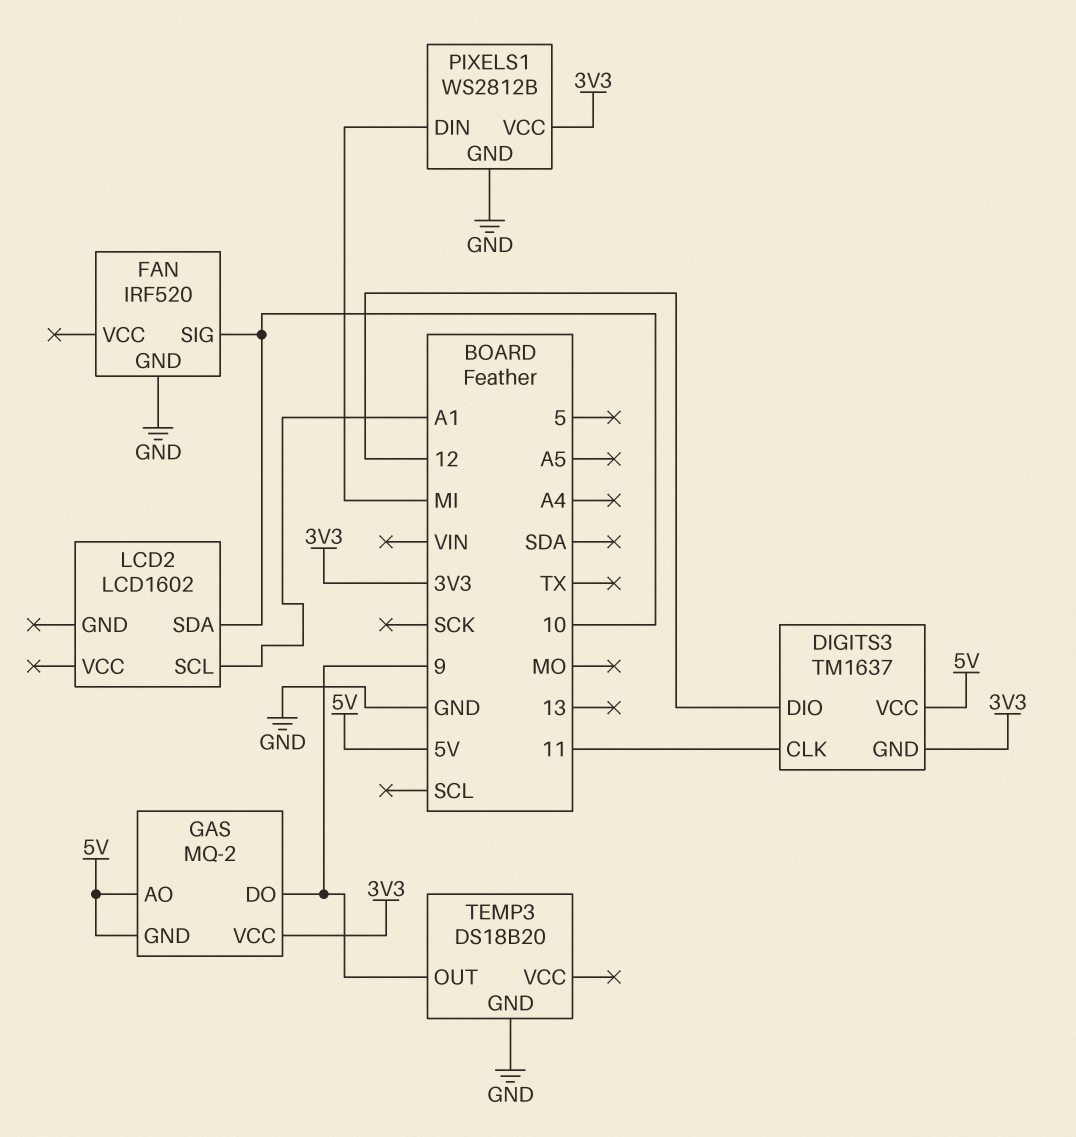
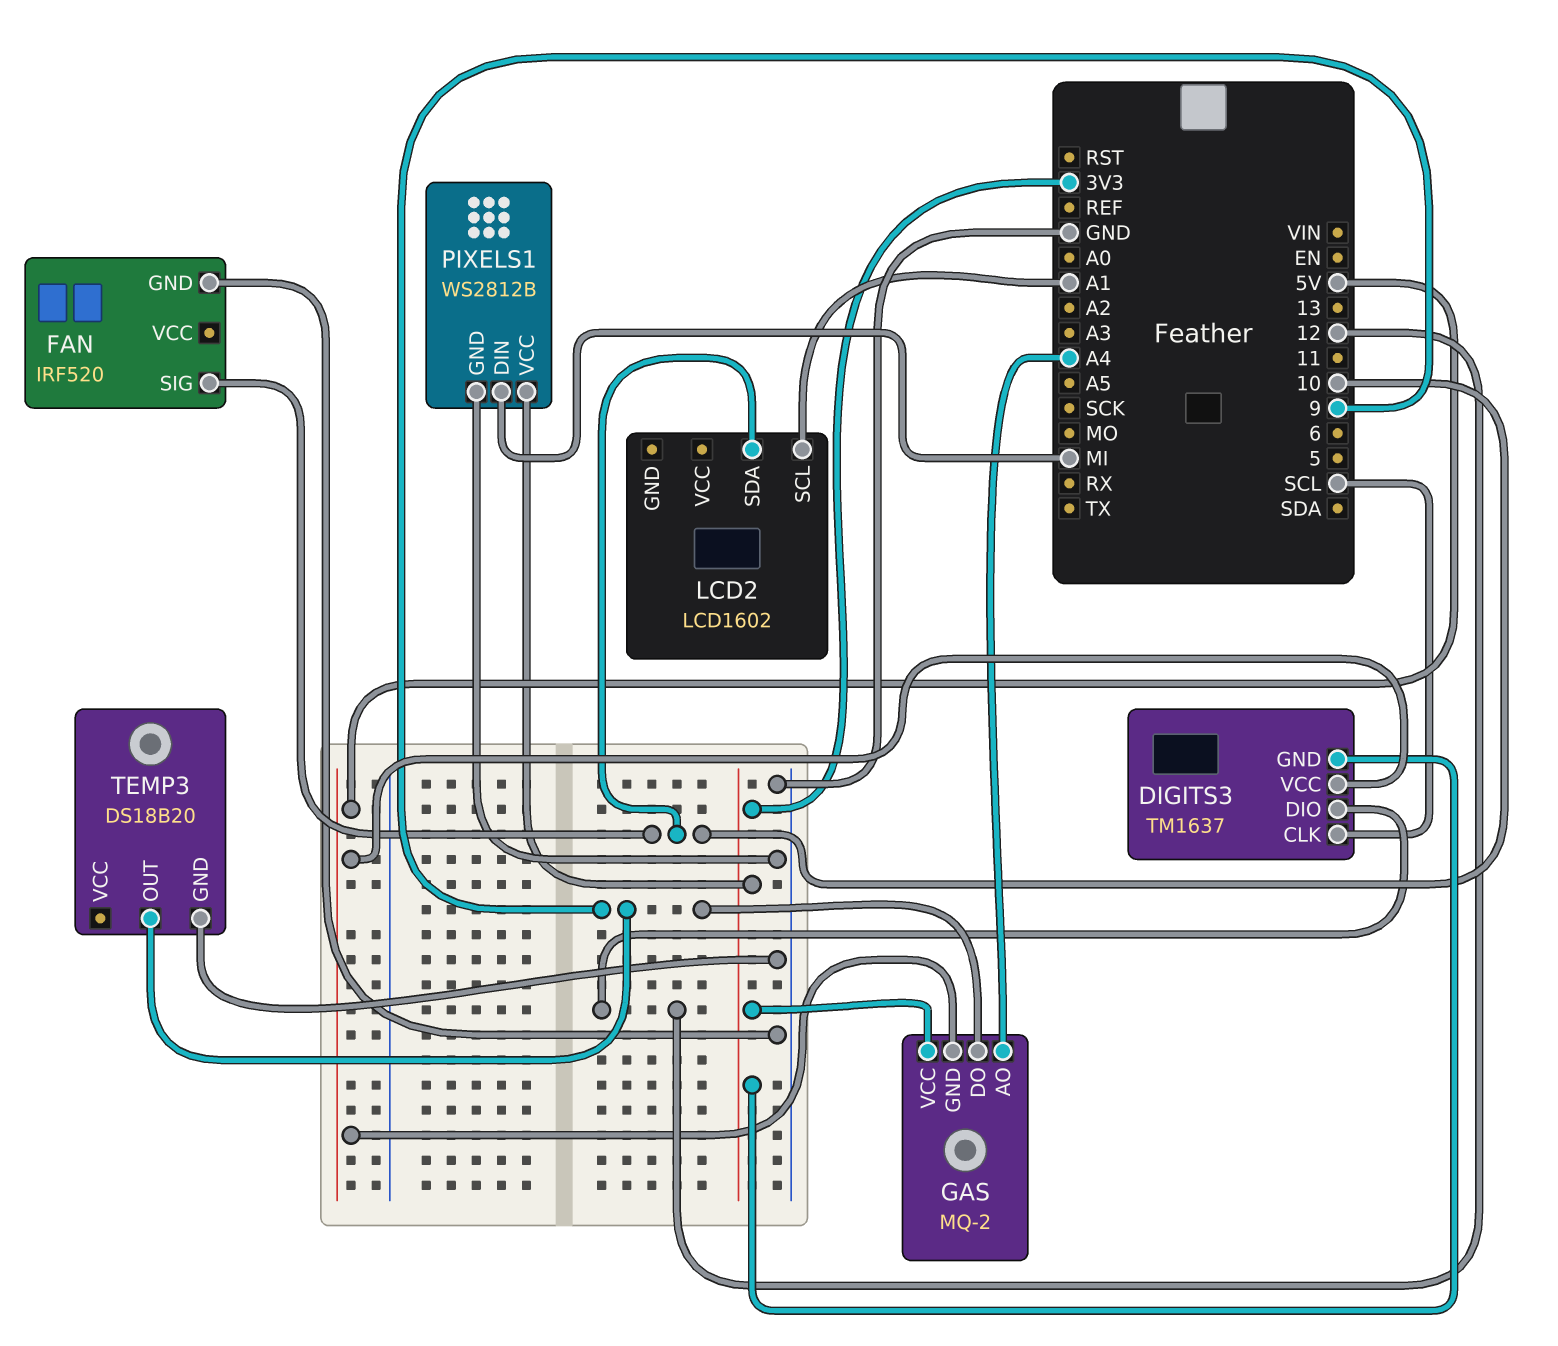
DIGITS3 pin CLK: 11 -> SCL
GAS pin AO: 5V -> A4

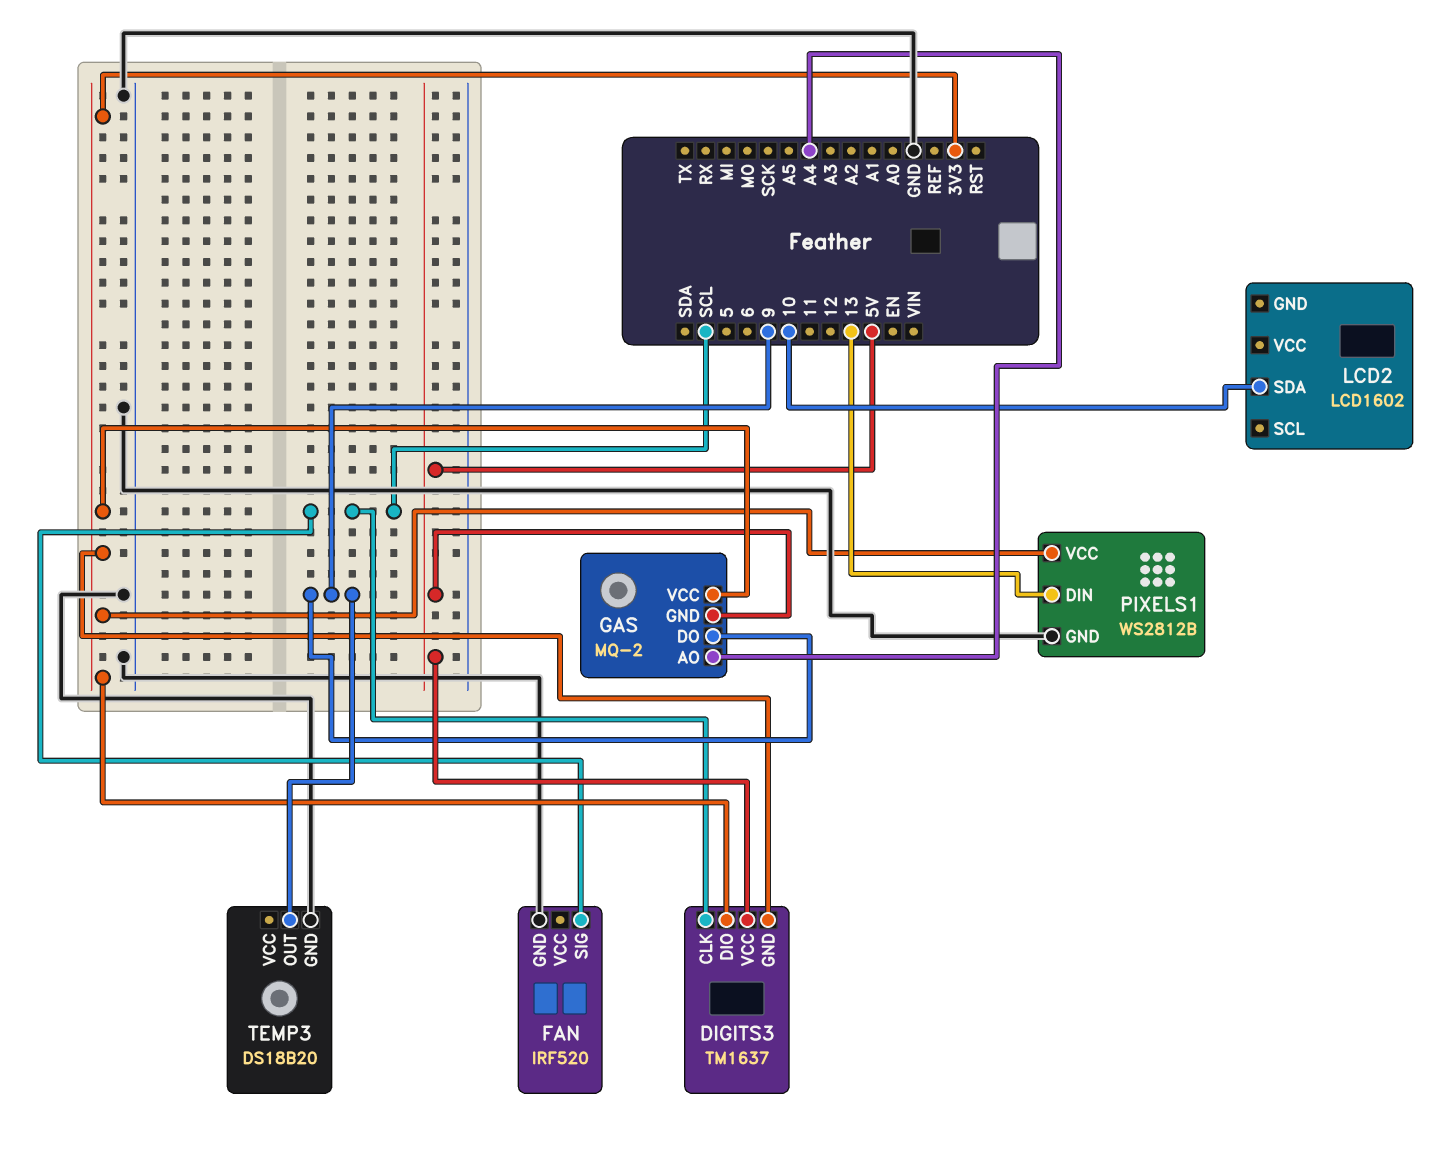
DIGITS3 pin DIO: 12 -> 3V3
FAN pin SIG: 10 -> SCL
LCD2 pin SCL: A1 -> none
PIXELS1 pin DIN: MI -> 13

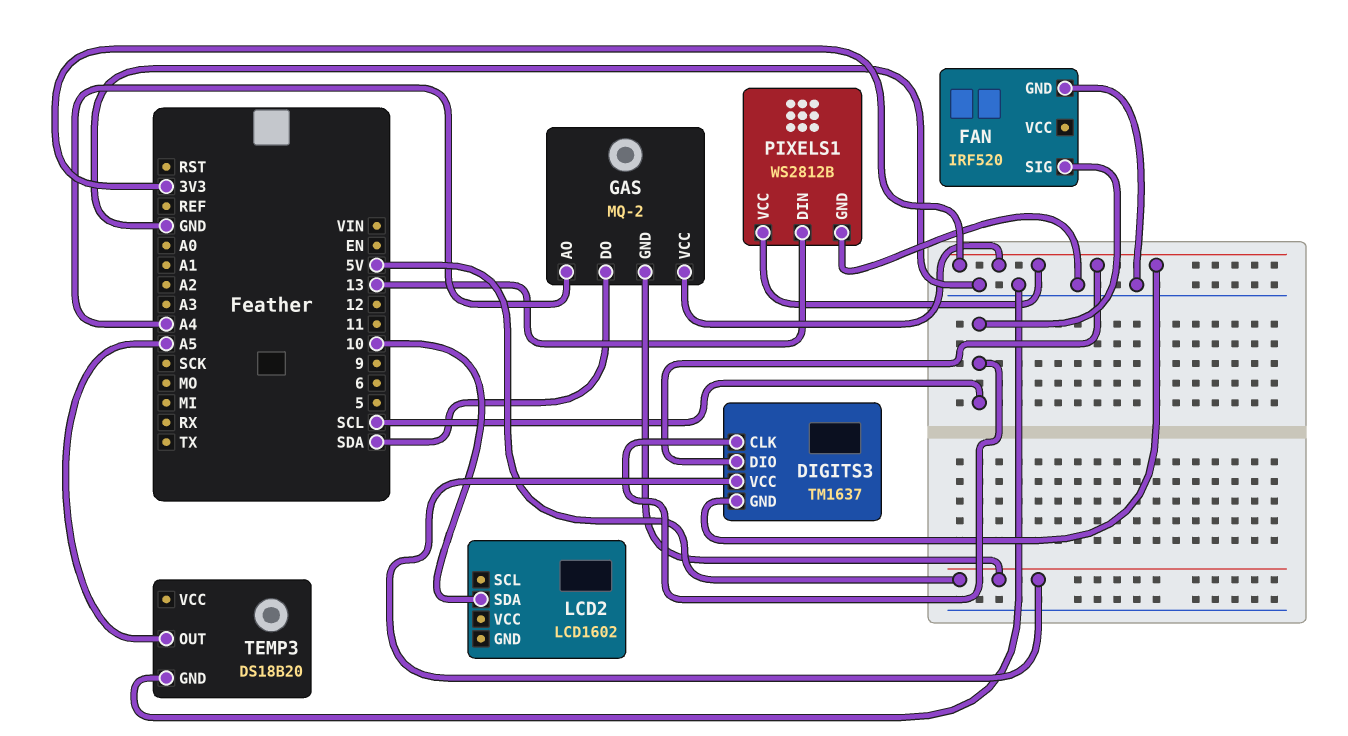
GAS pin DO: 9 -> SDA
TEMP3 pin OUT: 9 -> A5

